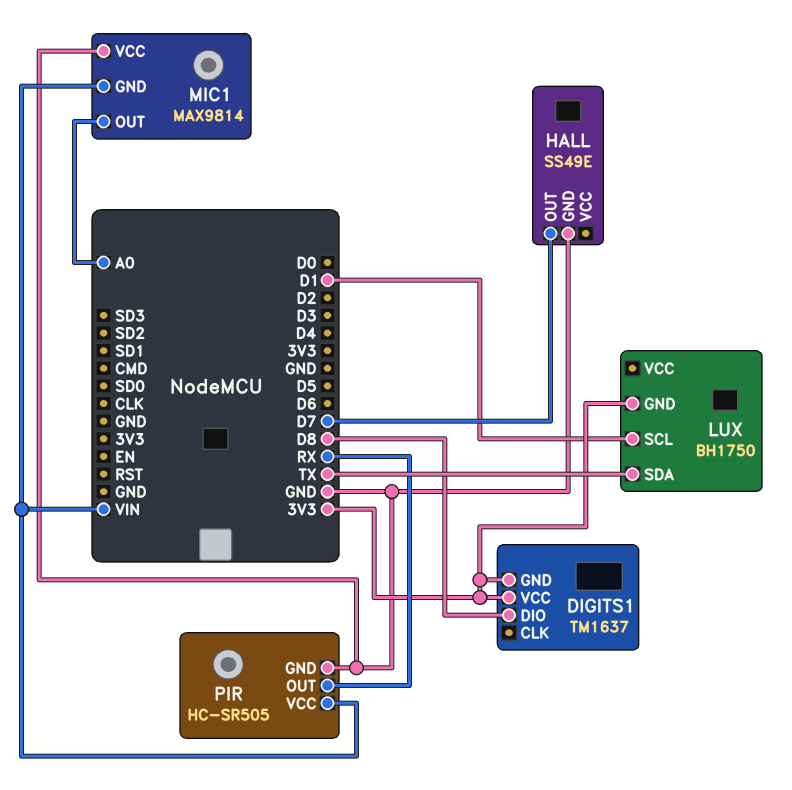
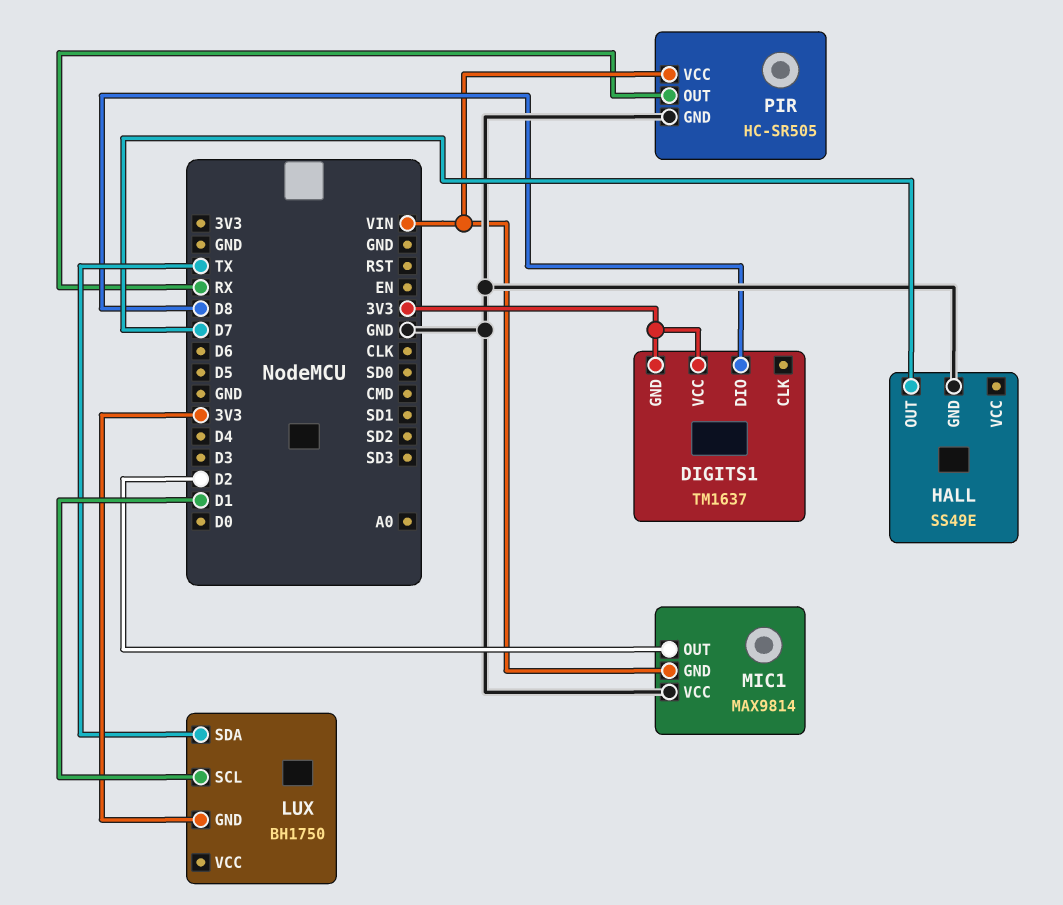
MIC1 pin OUT: A0 -> D2

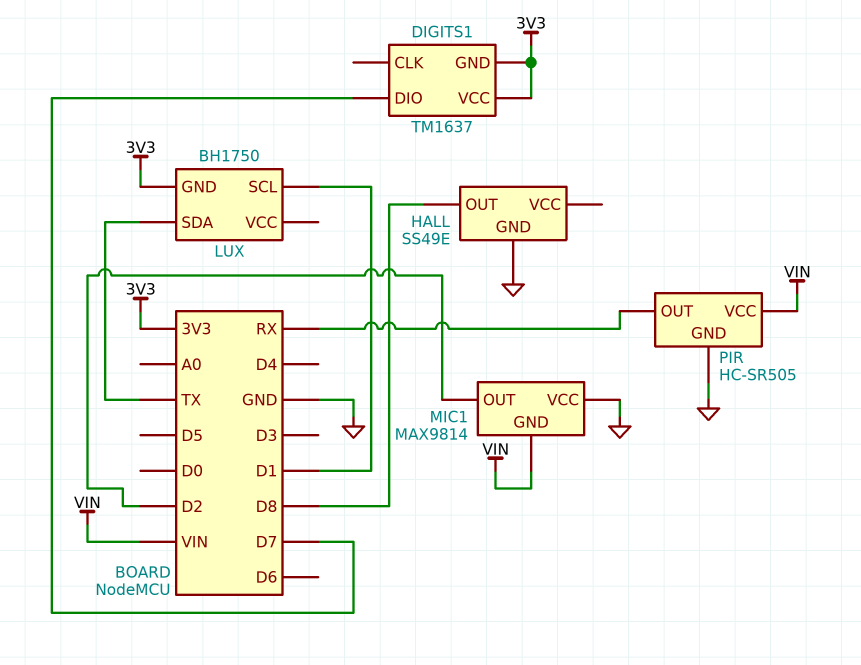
DIGITS1 pin DIO: D8 -> D7
HALL pin OUT: D7 -> D8

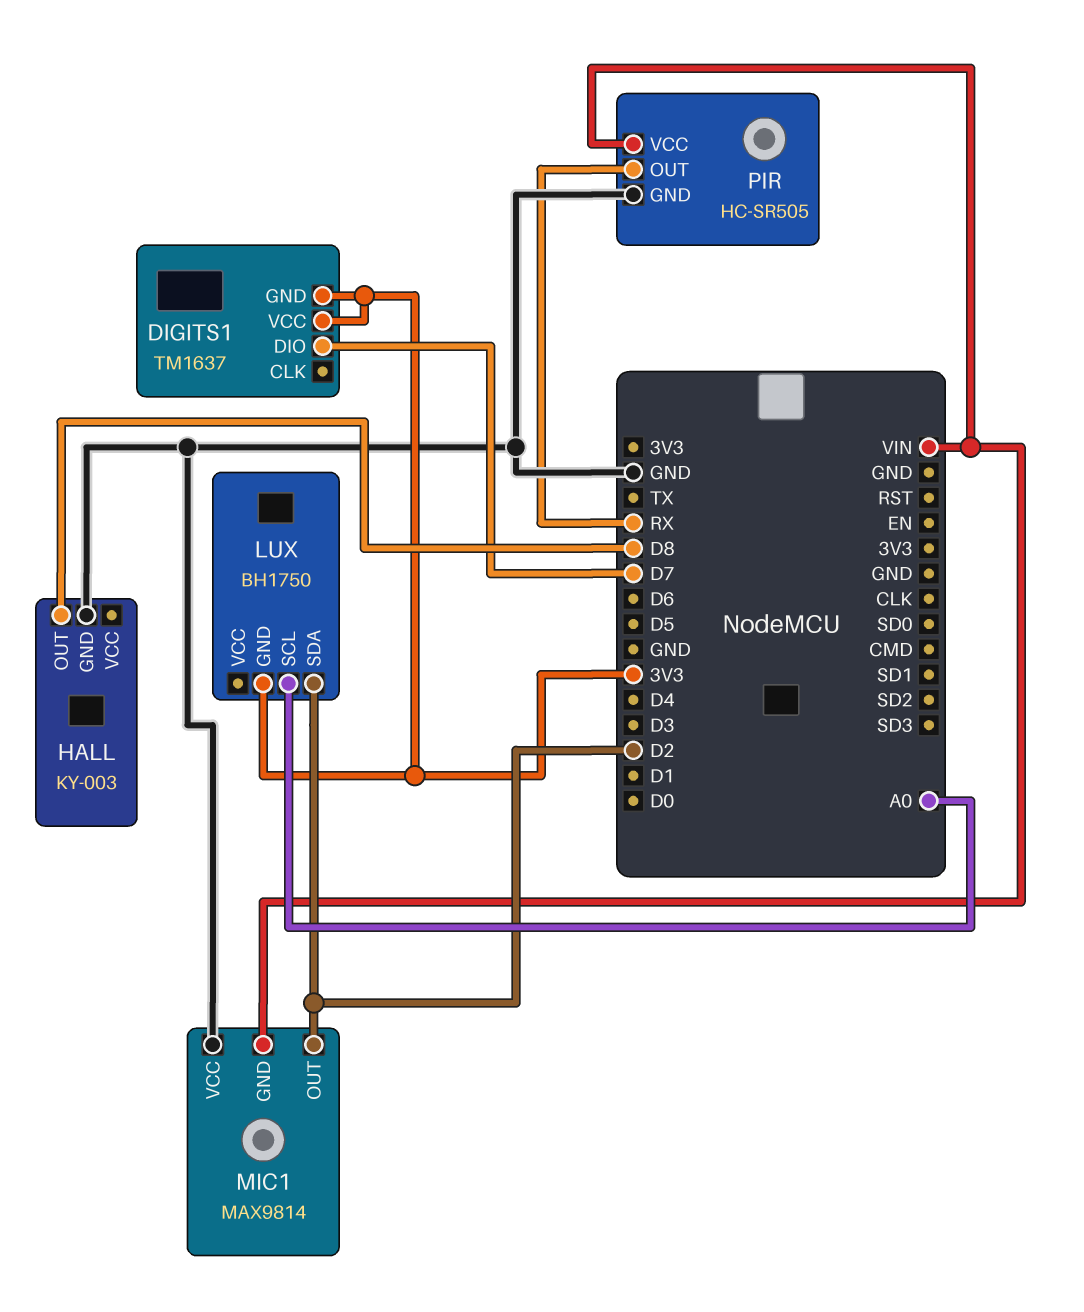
HALL: SS49E -> KY-003
LUX pin SCL: D1 -> A0
LUX pin SDA: TX -> D2

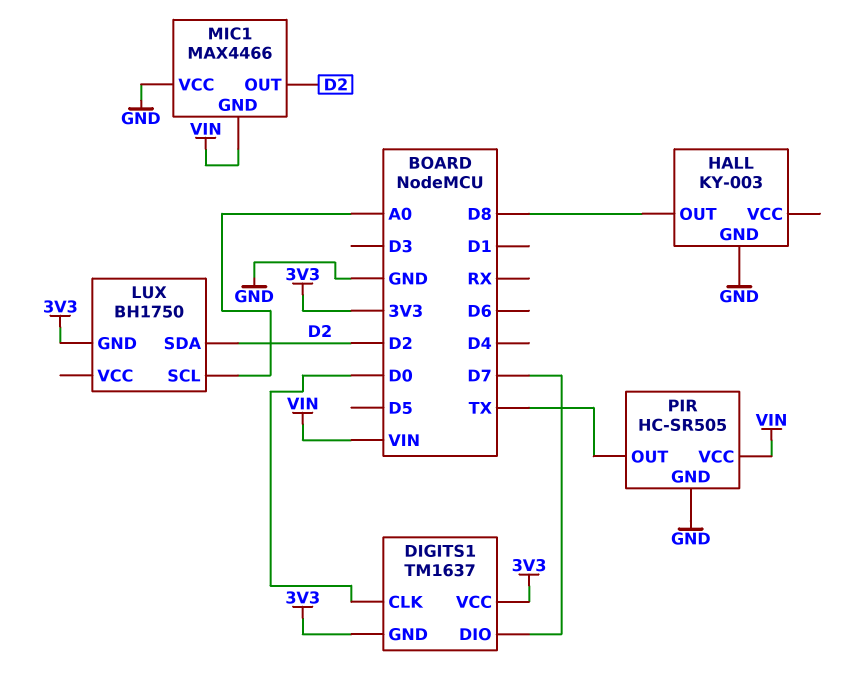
DIGITS1 pin CLK: none -> D0
MIC1: MAX9814 -> MAX4466
PIR pin OUT: RX -> TX

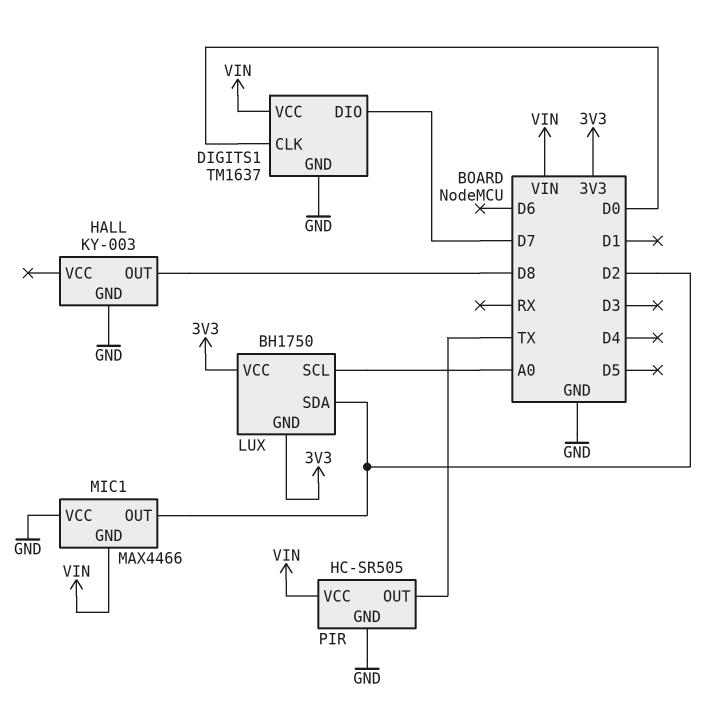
DIGITS1 pin GND: 3V3 -> GND
DIGITS1 pin VCC: 3V3 -> VIN
LUX pin VCC: none -> 3V3

